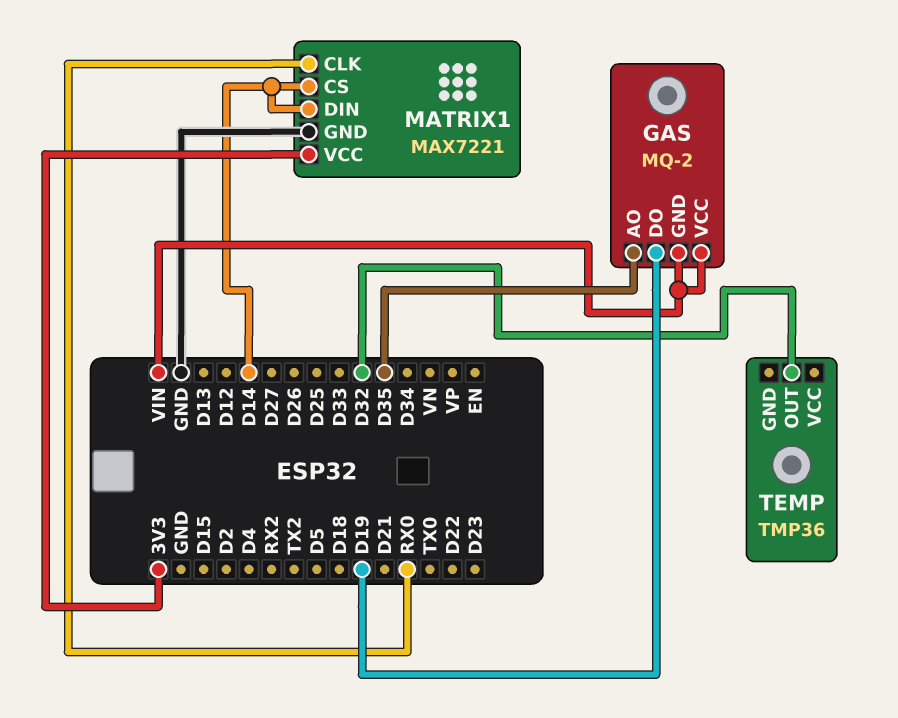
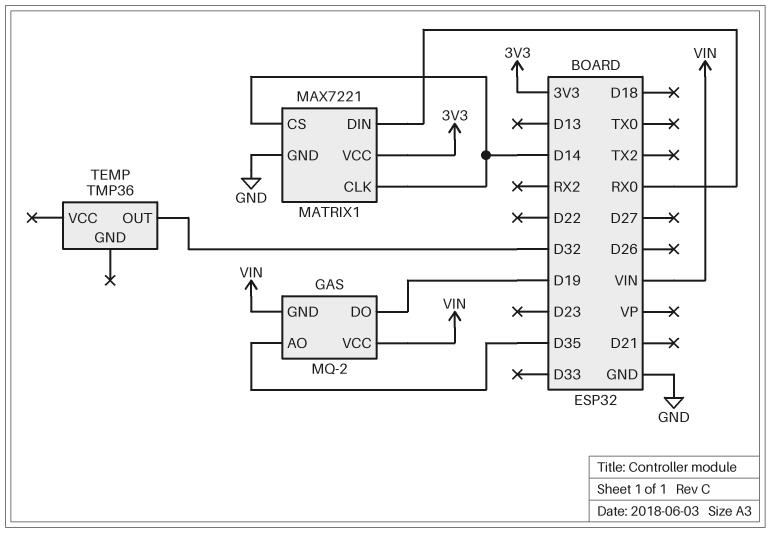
MATRIX1 pin CLK: RX0 -> D14
MATRIX1 pin DIN: D14 -> RX0

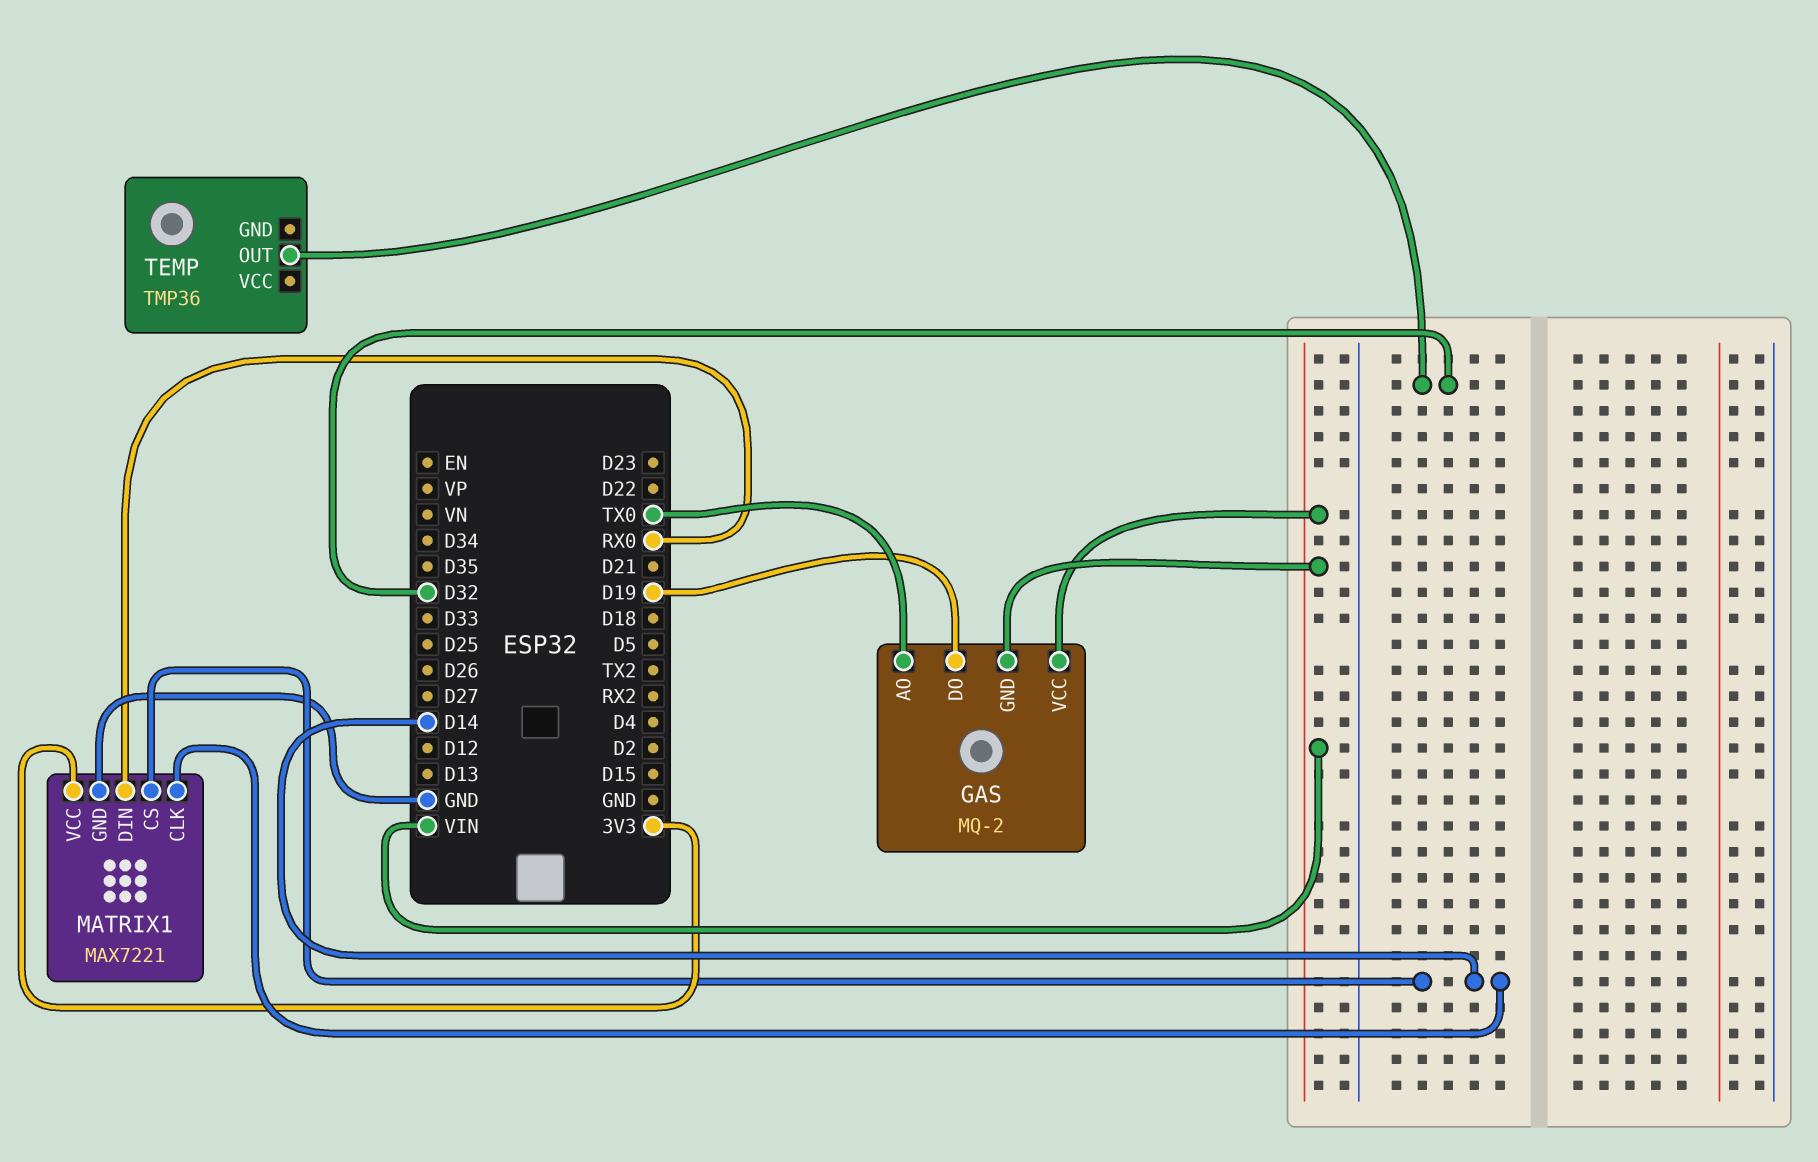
GAS pin AO: D35 -> TX0

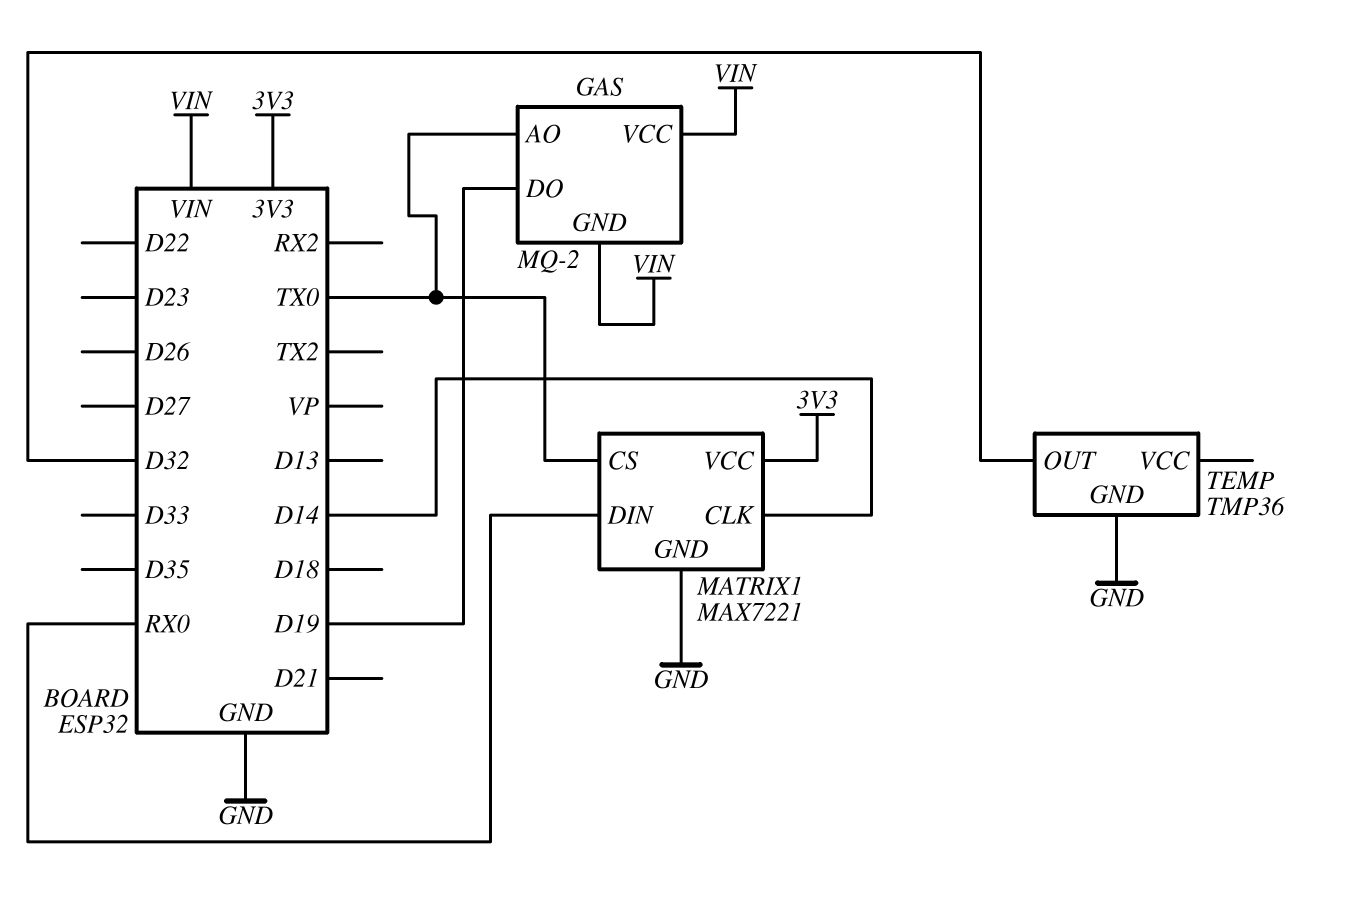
MATRIX1 pin CS: D14 -> TX0
TEMP pin GND: none -> GND

